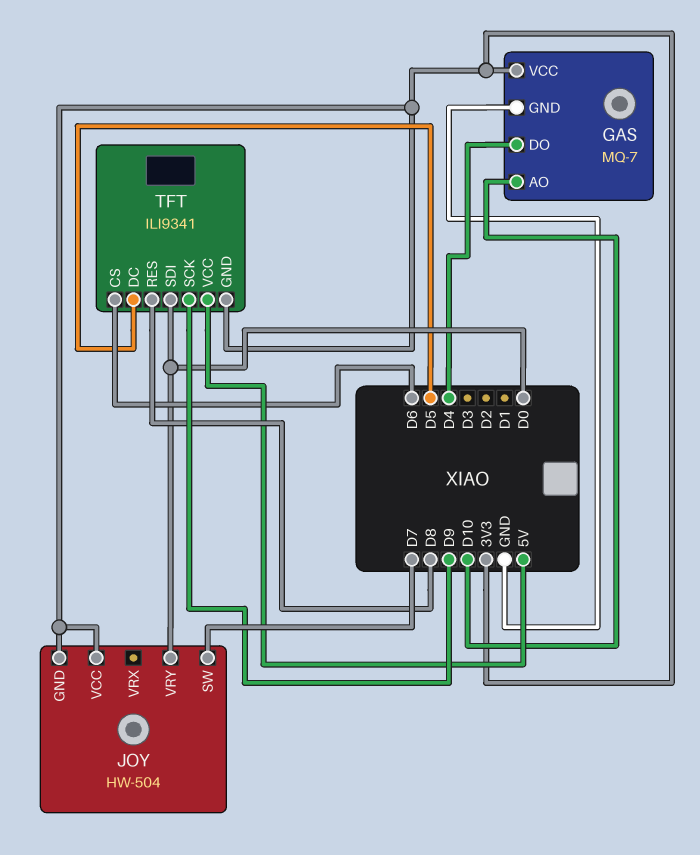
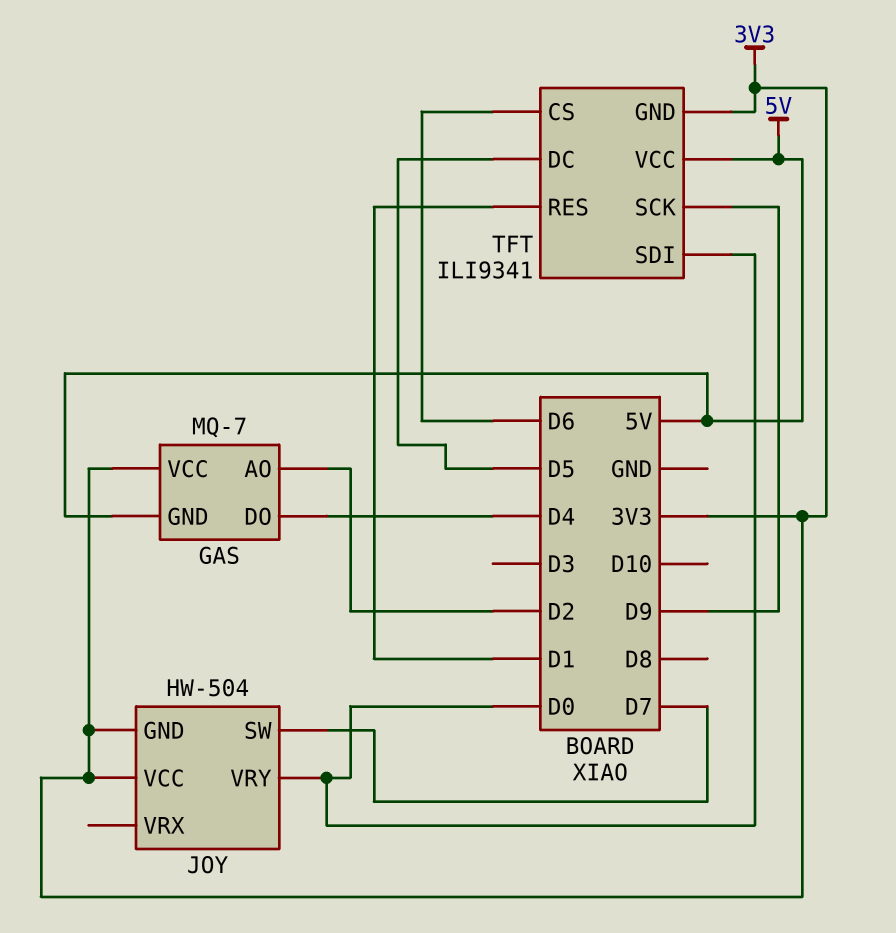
GAS pin AO: D10 -> D2
GAS pin GND: GND -> 5V
TFT pin RES: D8 -> D1

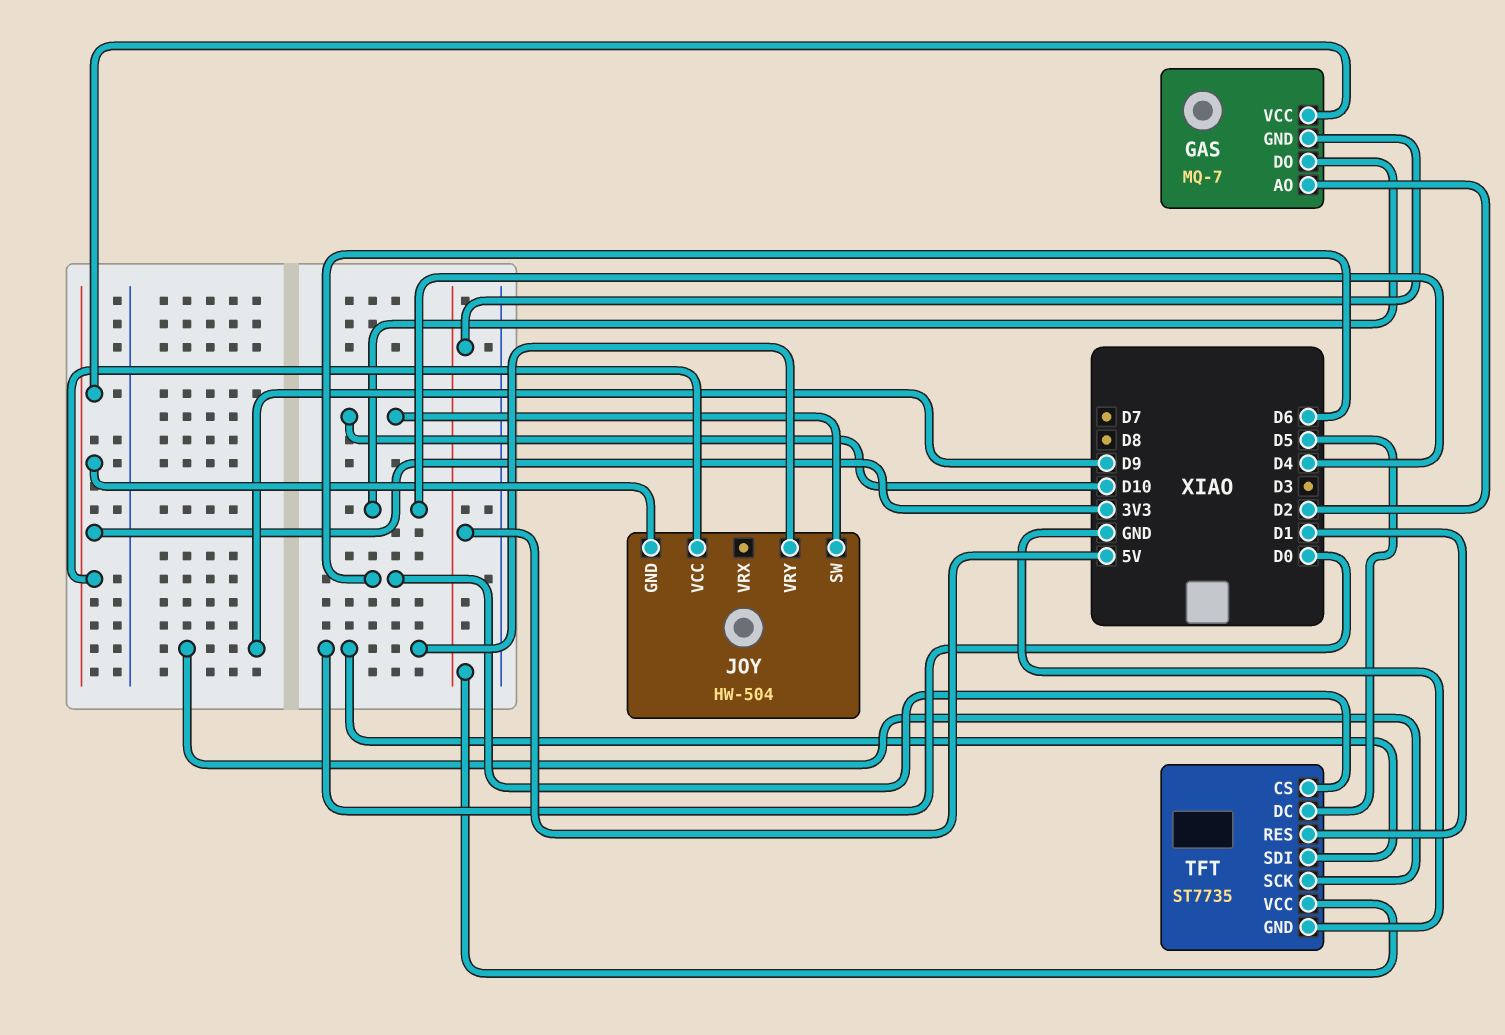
JOY pin SW: D7 -> D10
TFT: ILI9341 -> ST7735
TFT pin GND: 3V3 -> GND

